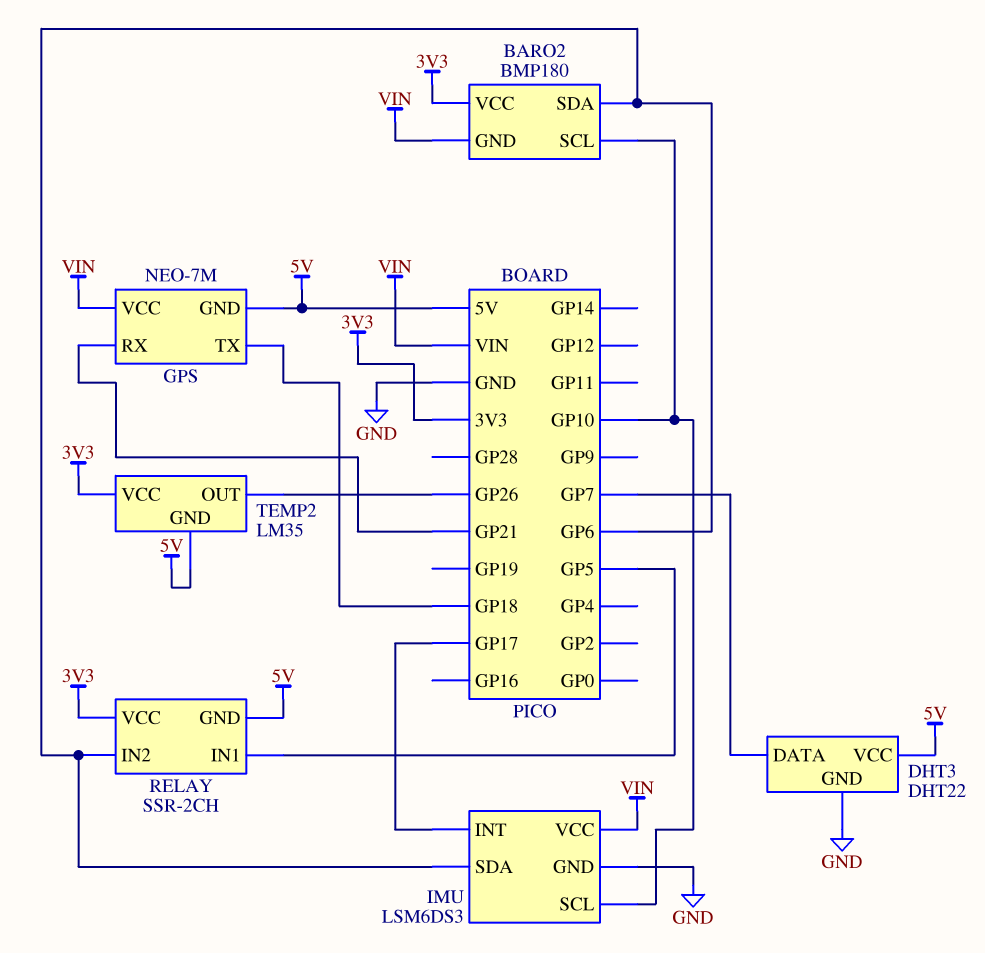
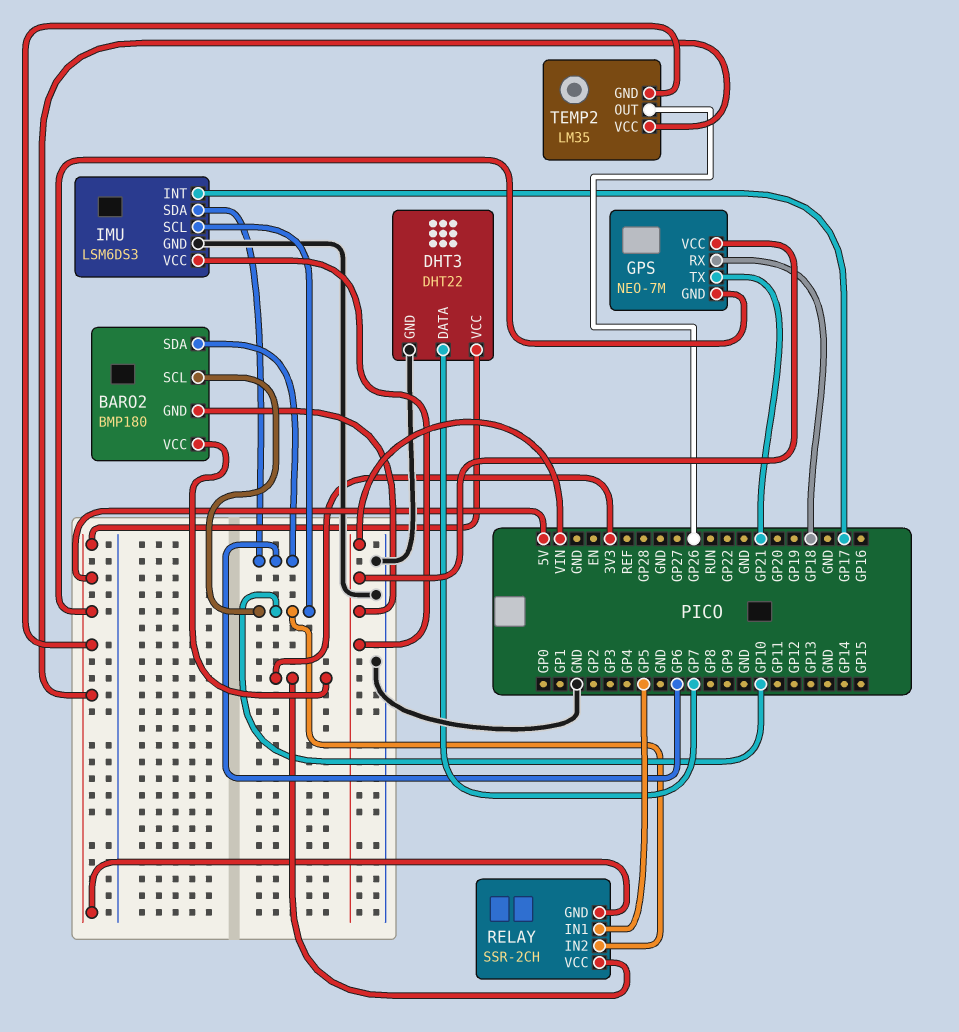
GPS pin RX: GP21 -> GP18
GPS pin TX: GP18 -> GP21
RELAY pin IN2: GP6 -> GP10
TEMP2 pin VCC: 3V3 -> 5V

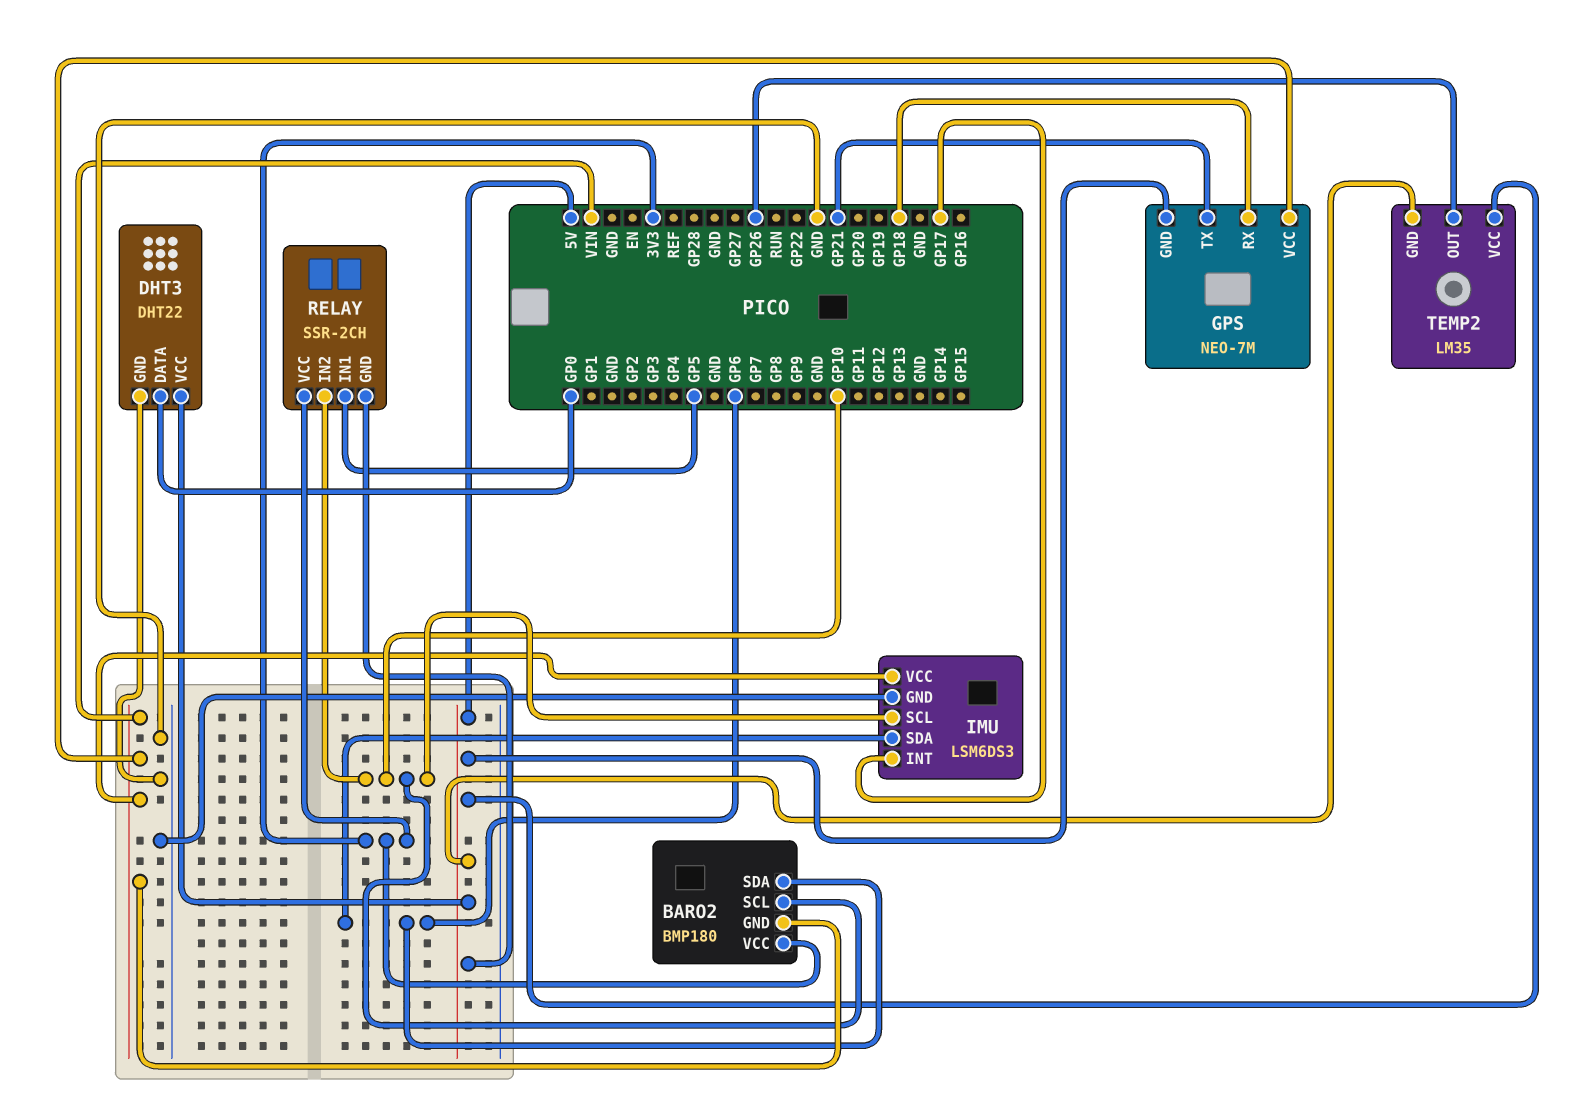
DHT3 pin DATA: GP7 -> GP0

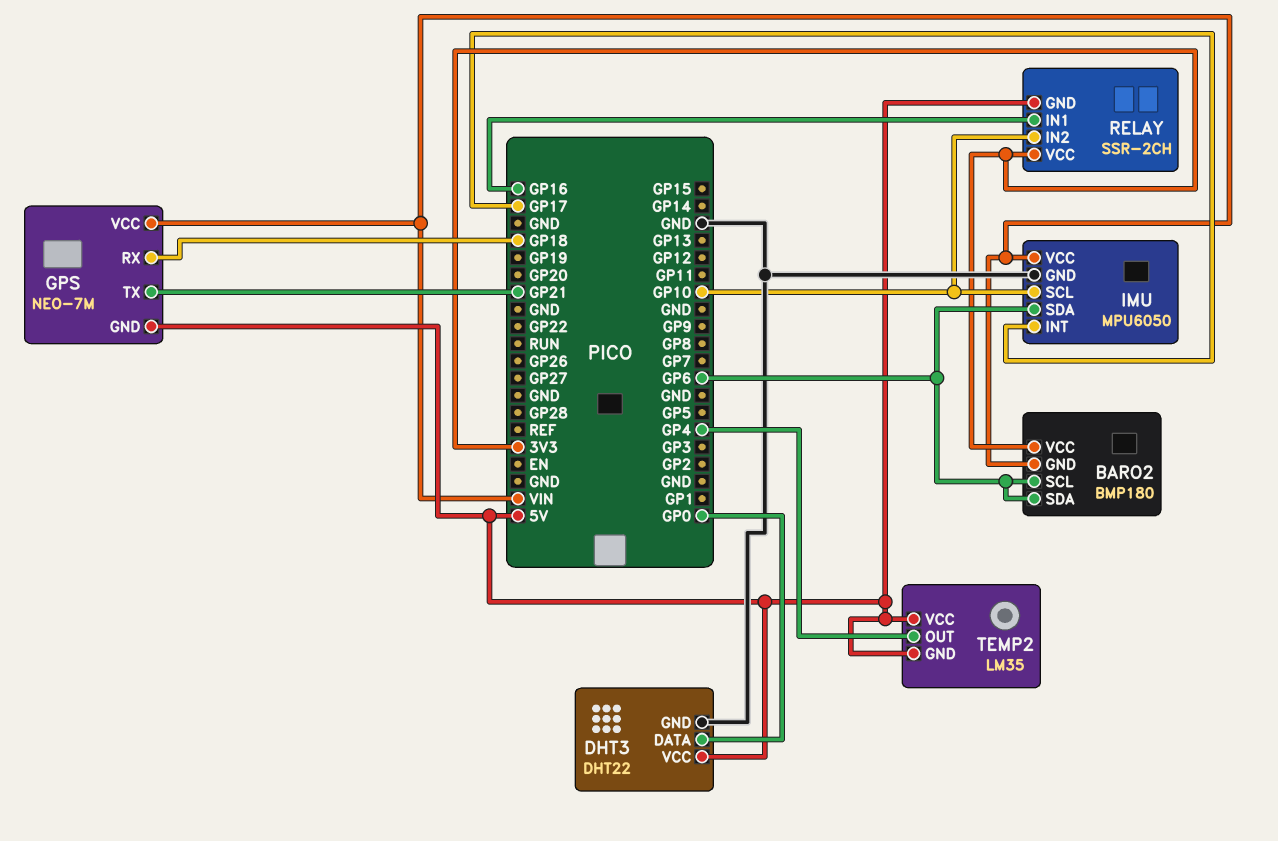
BARO2 pin SCL: GP10 -> GP6
IMU: LSM6DS3 -> MPU6050
RELAY pin IN1: GP5 -> GP16
TEMP2 pin OUT: GP26 -> GP4

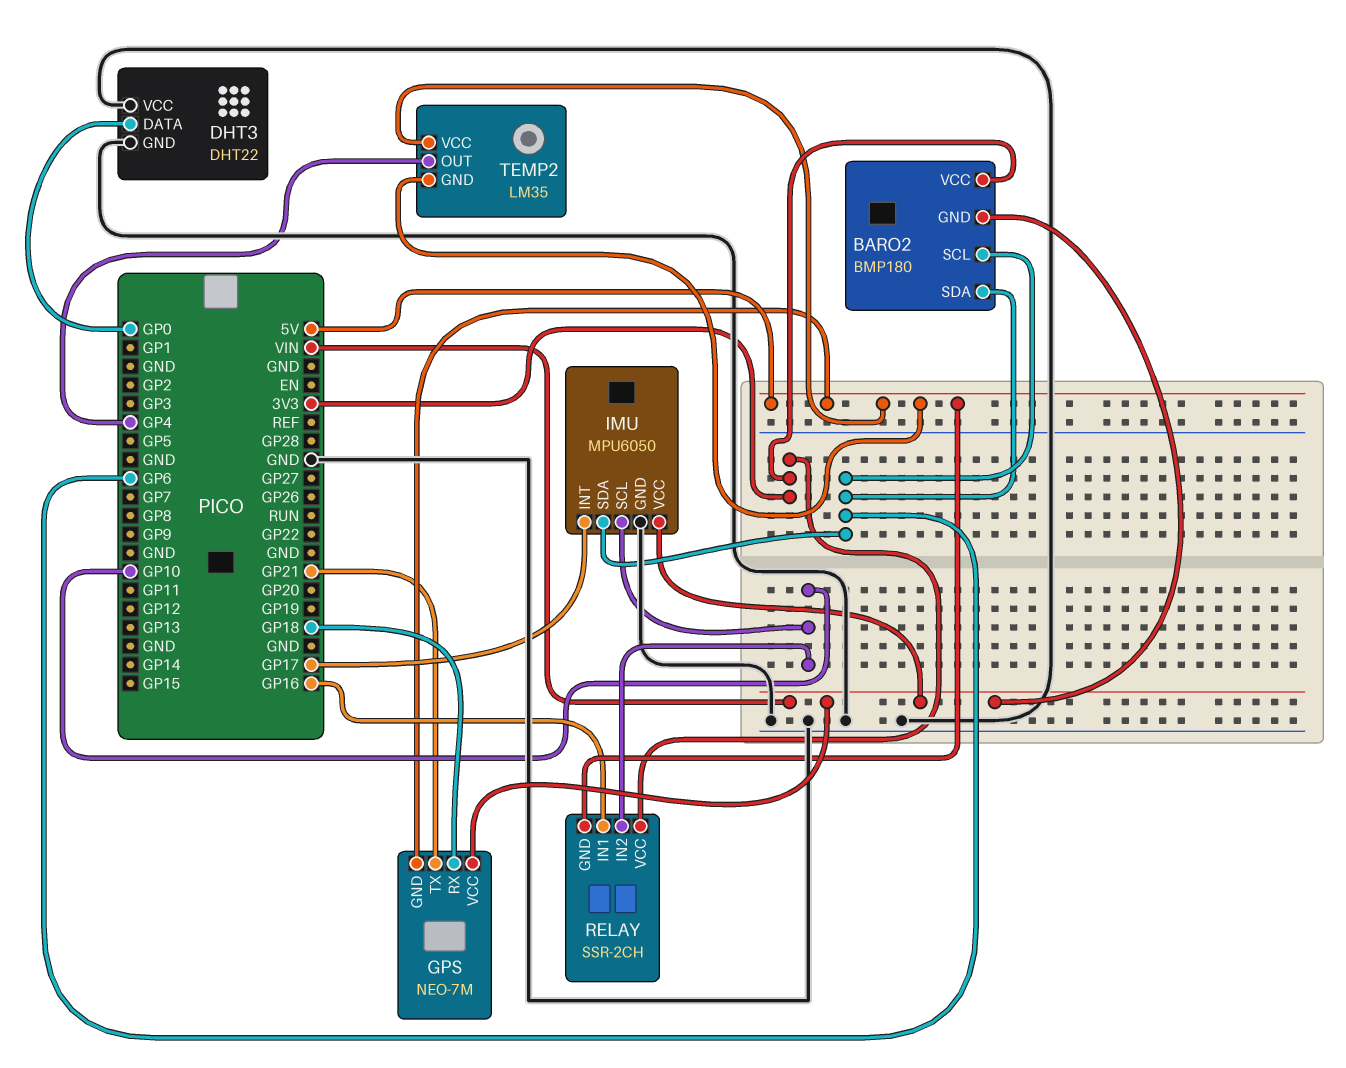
DHT3 pin VCC: 5V -> GND

